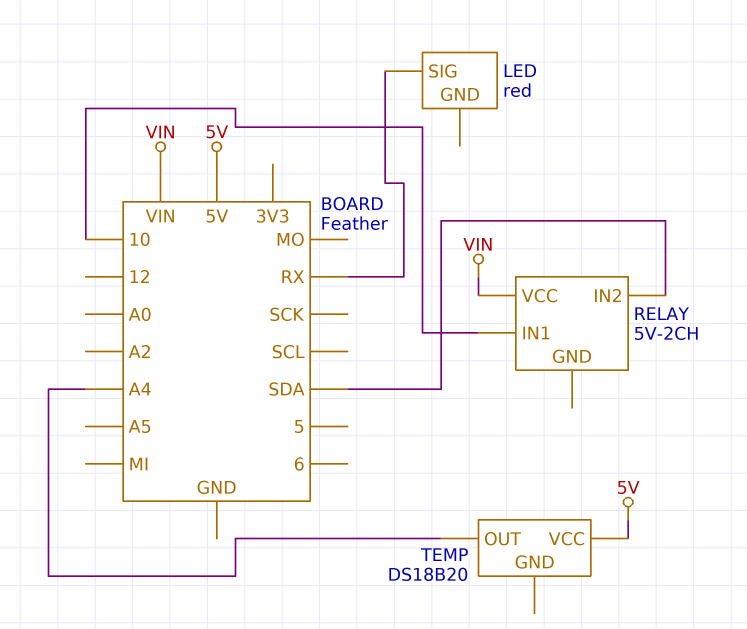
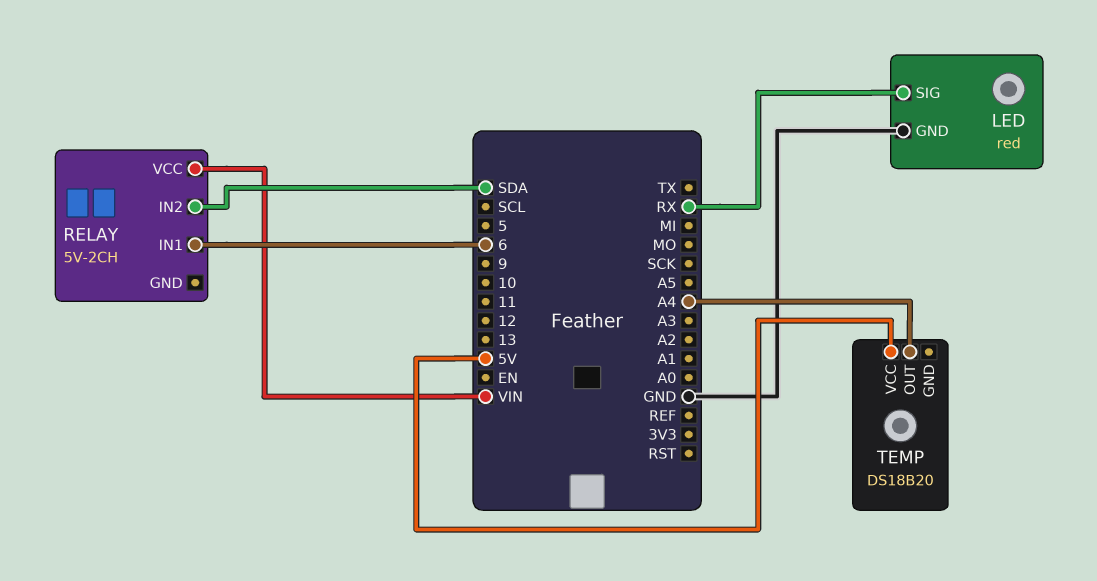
LED pin GND: none -> GND
RELAY pin IN1: 10 -> 6

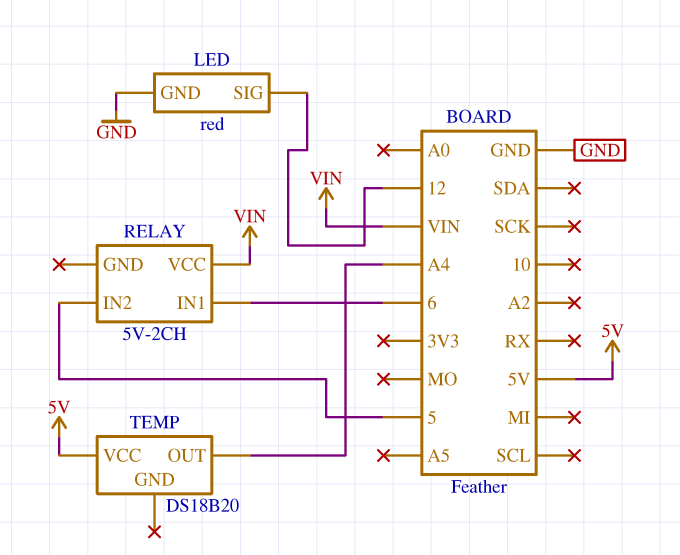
LED pin SIG: RX -> 12
RELAY pin IN2: SDA -> 5

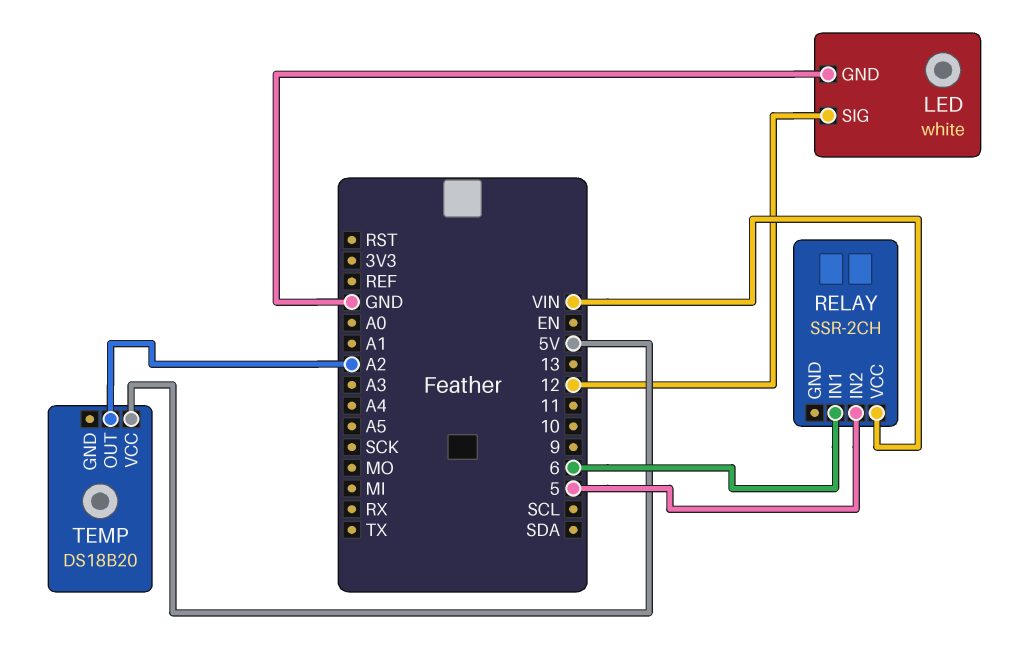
LED: red -> white
RELAY: 5V-2CH -> SSR-2CH
TEMP pin OUT: A4 -> A2

